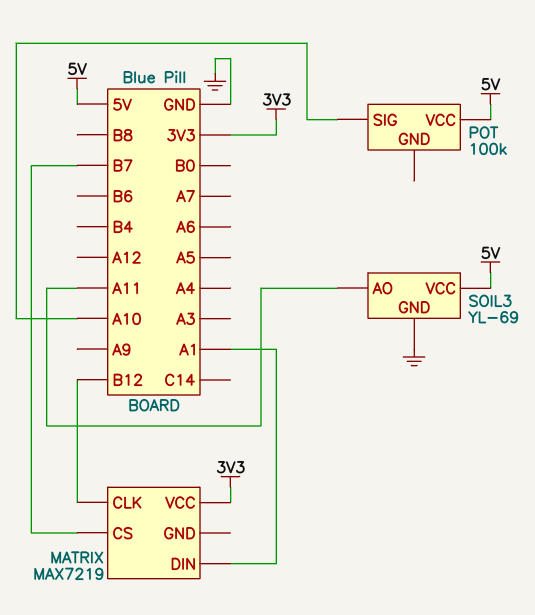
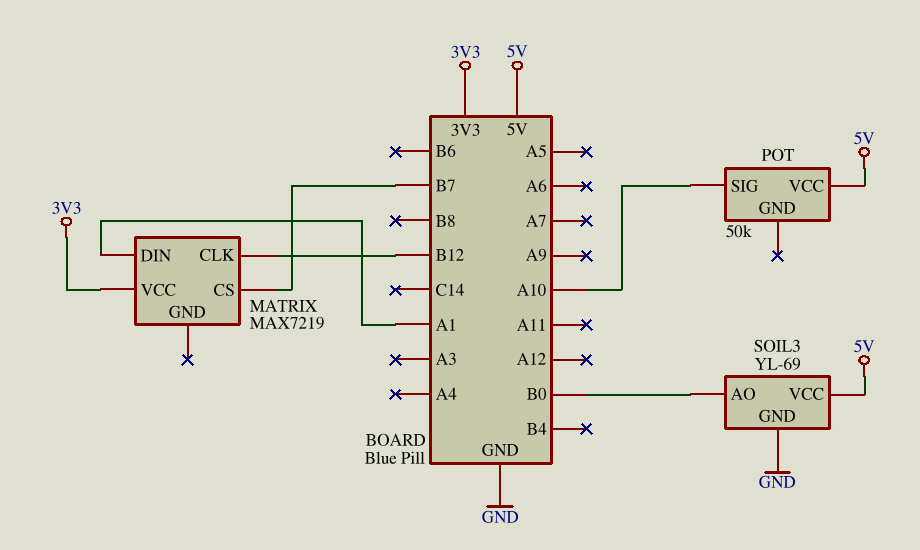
POT: 100k -> 50k
SOIL3 pin AO: A11 -> B0

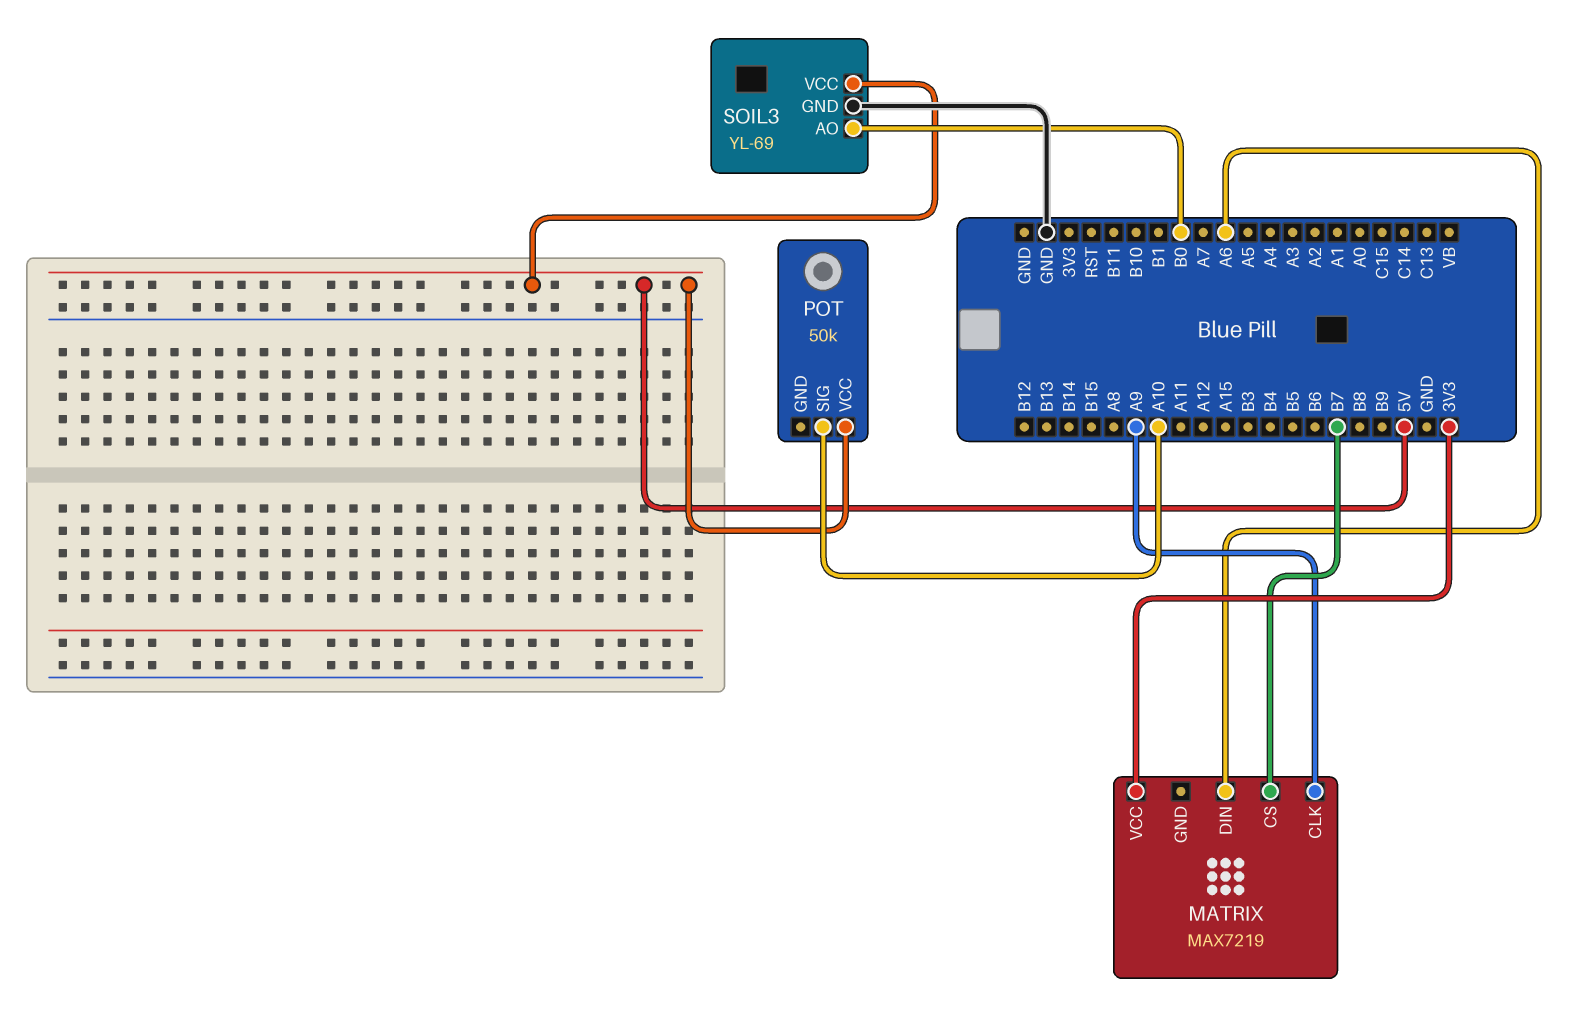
MATRIX pin CLK: B12 -> A9
MATRIX pin DIN: A1 -> A6

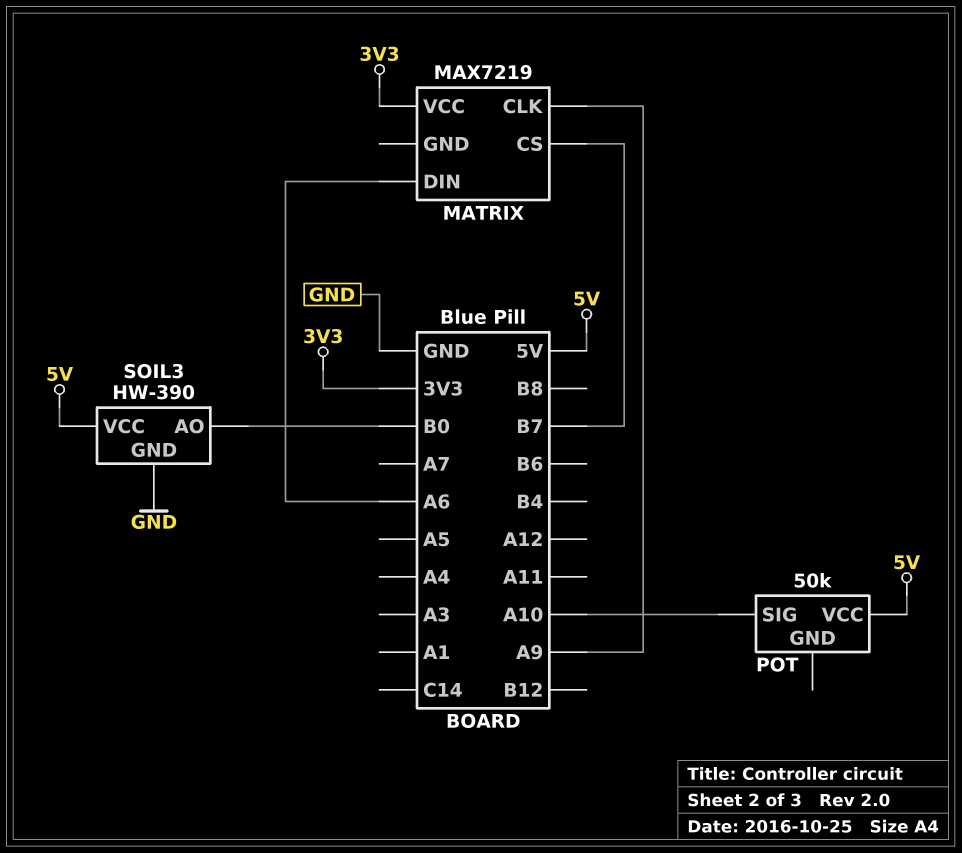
SOIL3: YL-69 -> HW-390

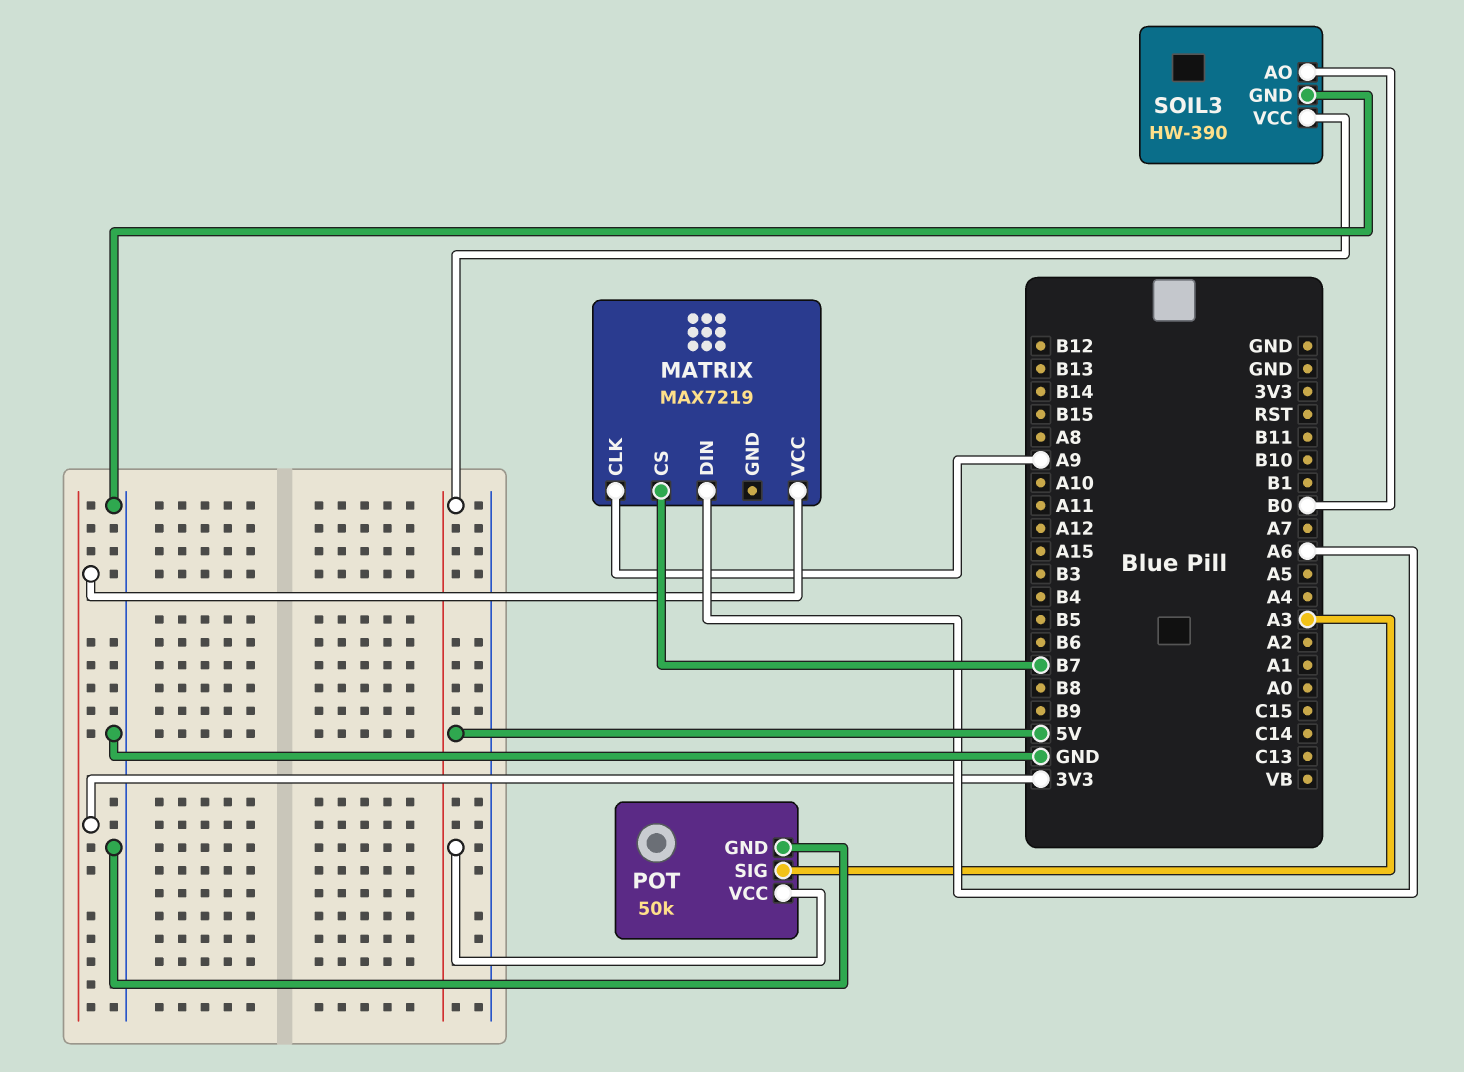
POT pin GND: none -> GND
POT pin SIG: A10 -> A3

